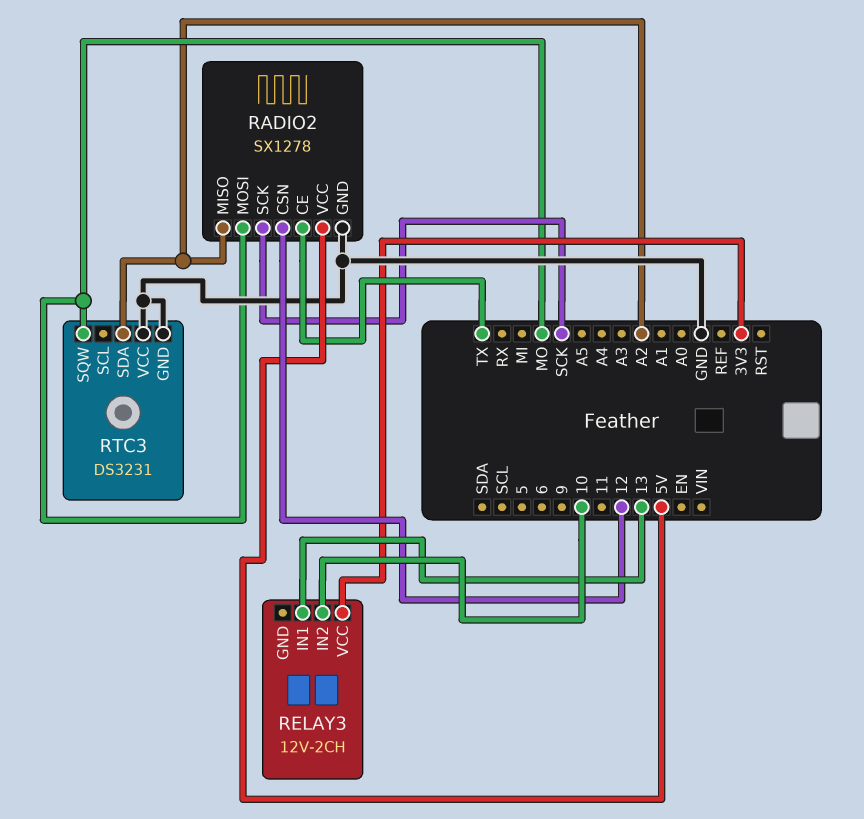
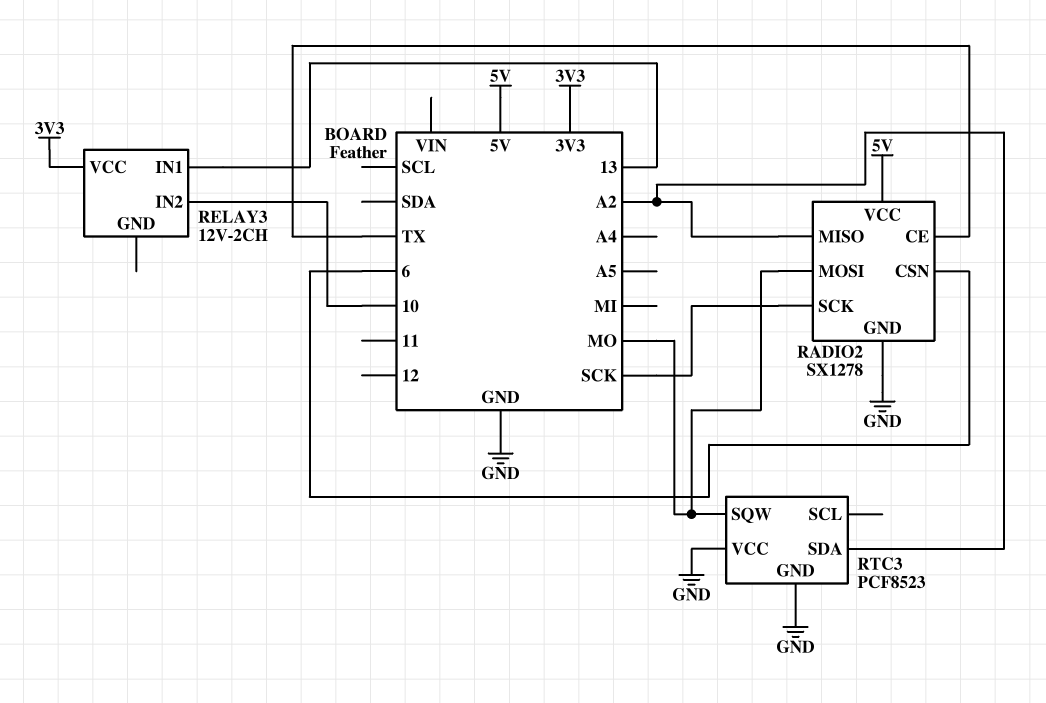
RADIO2 pin CSN: 12 -> 6
RTC3: DS3231 -> PCF8523

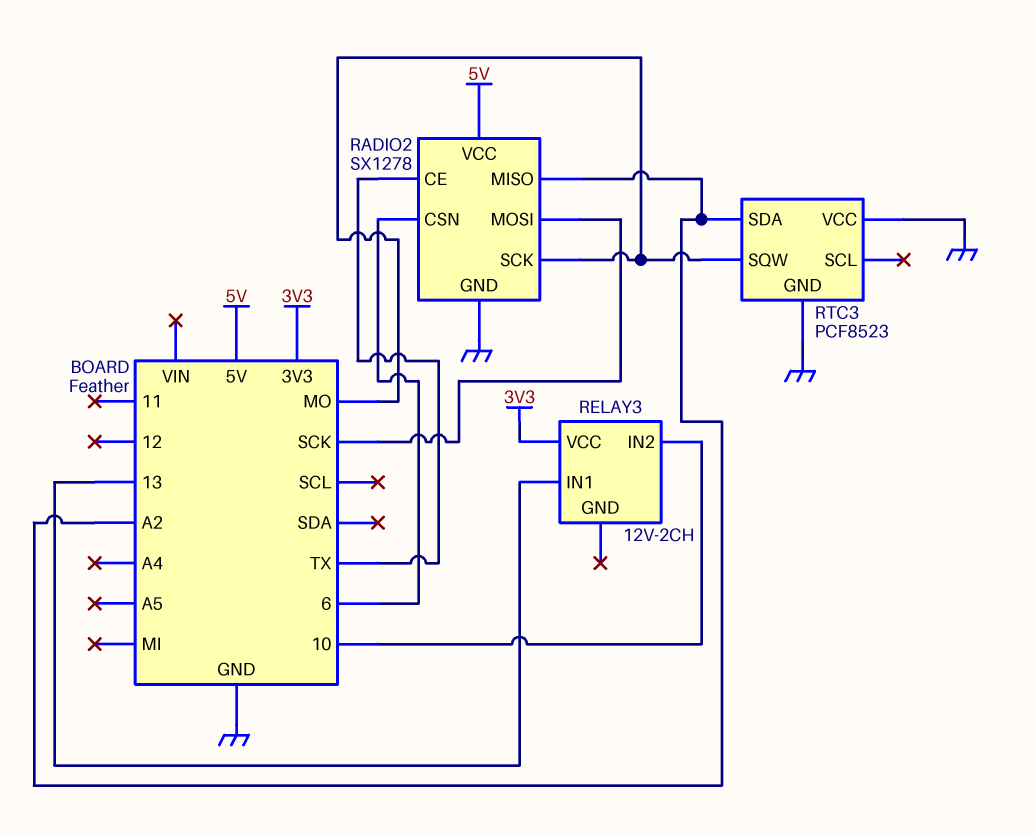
RADIO2 pin MOSI: MO -> SCK
RADIO2 pin SCK: SCK -> MO

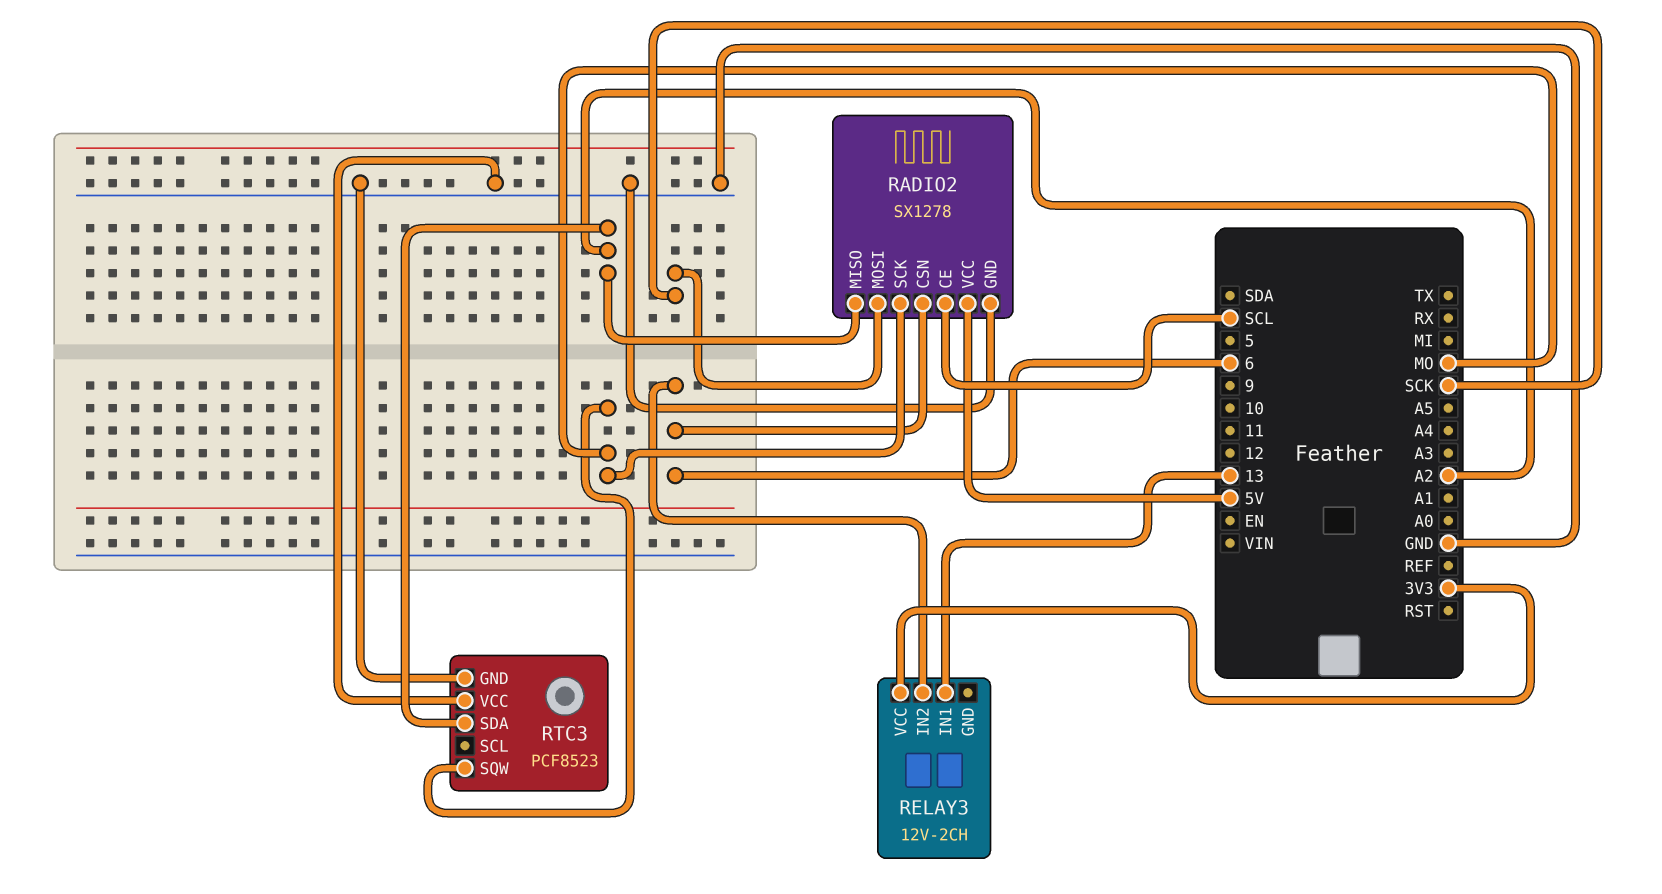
RADIO2 pin CE: TX -> SCL
RELAY3 pin IN2: 10 -> 6

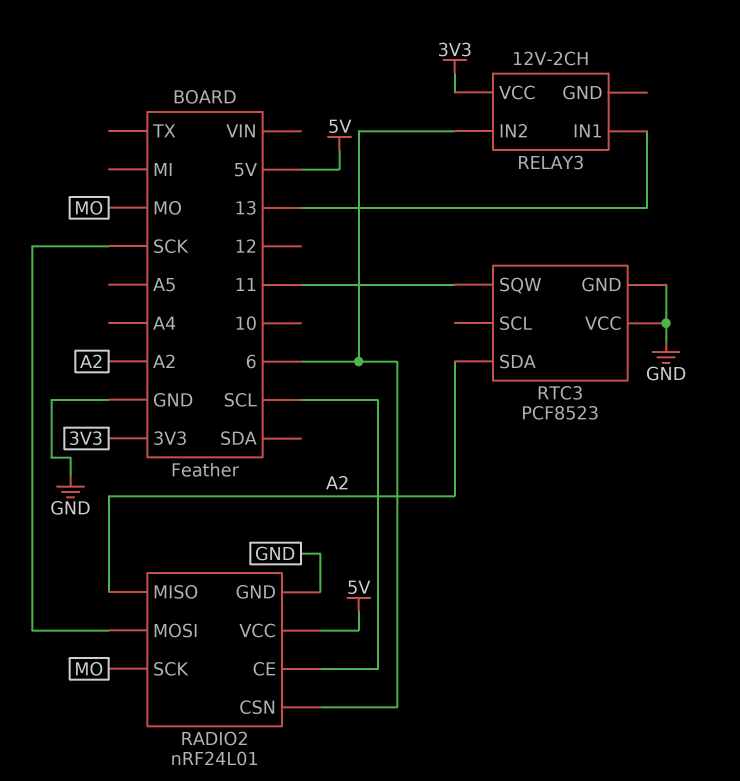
RADIO2: SX1278 -> nRF24L01
RTC3 pin SQW: MO -> 11

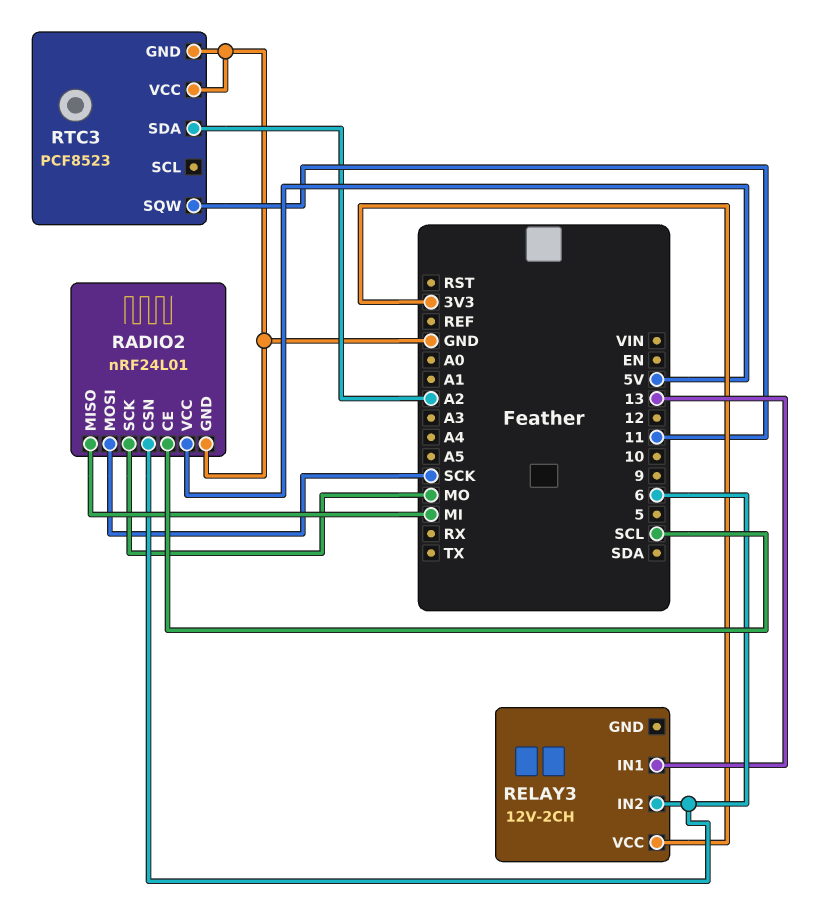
RADIO2 pin MISO: A2 -> MI

